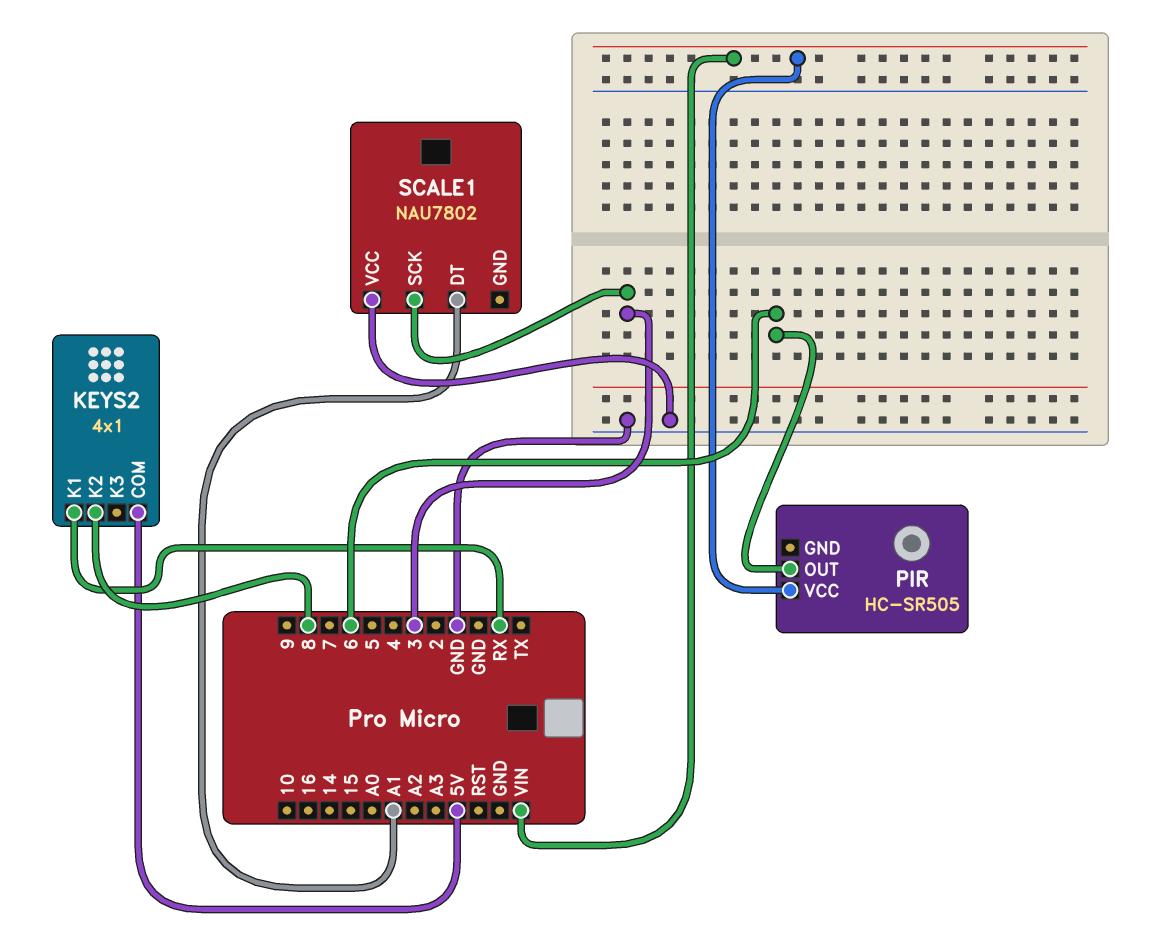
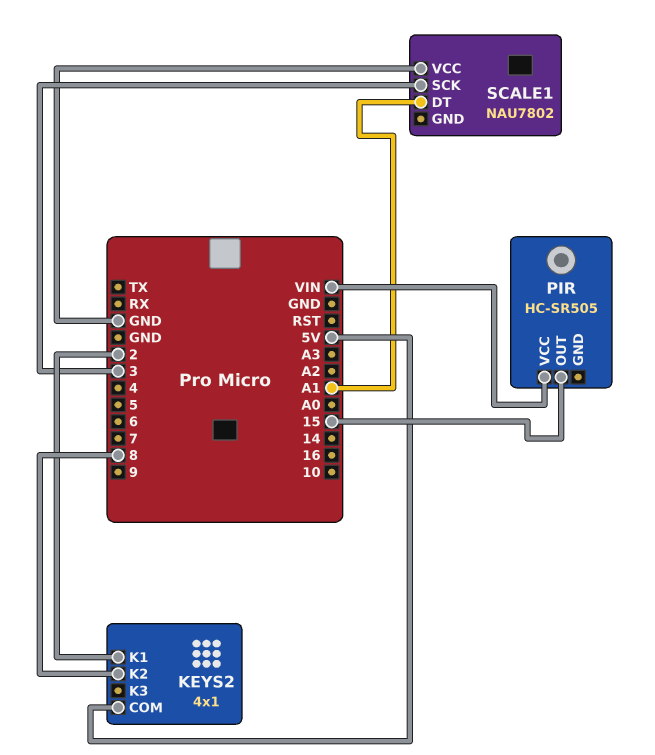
KEYS2 pin K1: RX -> 2
PIR pin OUT: 6 -> 15

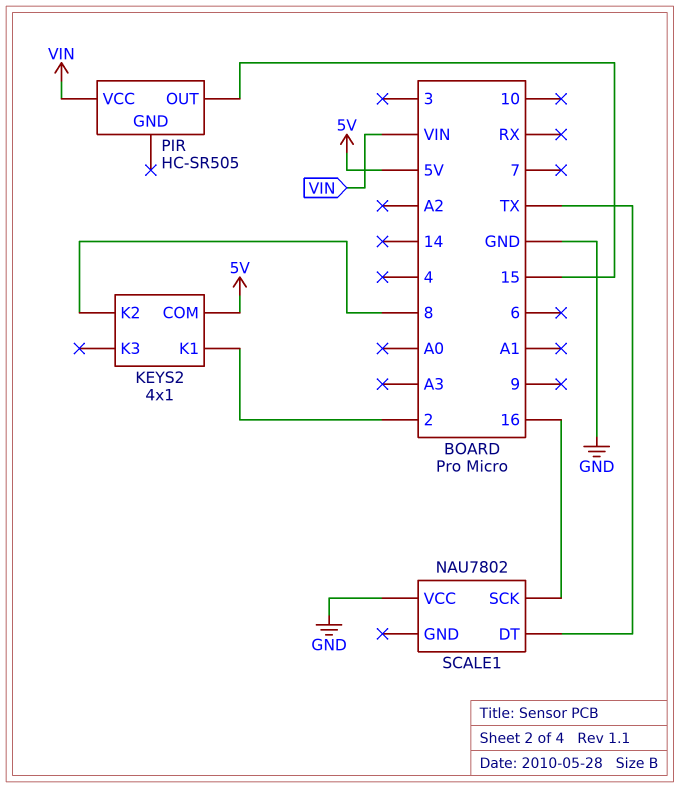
SCALE1 pin DT: A1 -> TX
SCALE1 pin SCK: 3 -> 16

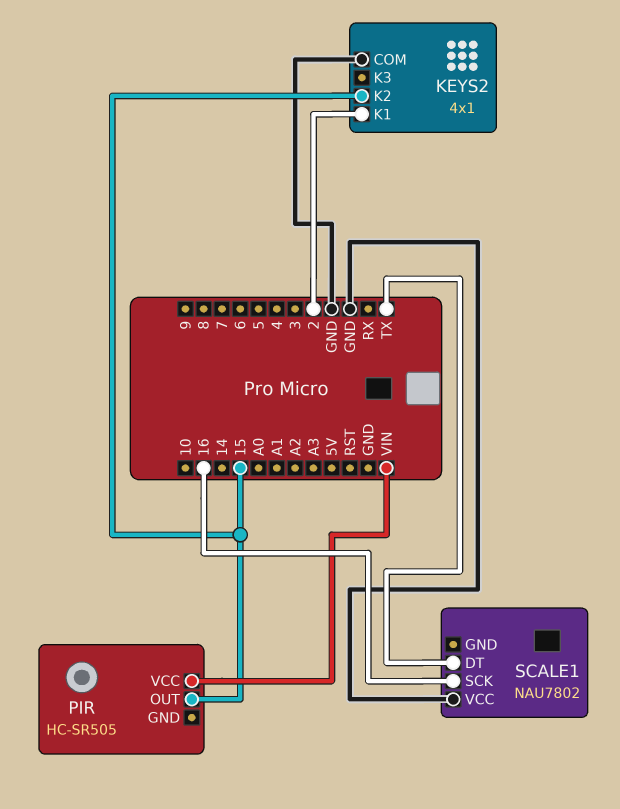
KEYS2 pin COM: 5V -> GND
KEYS2 pin K2: 8 -> 15

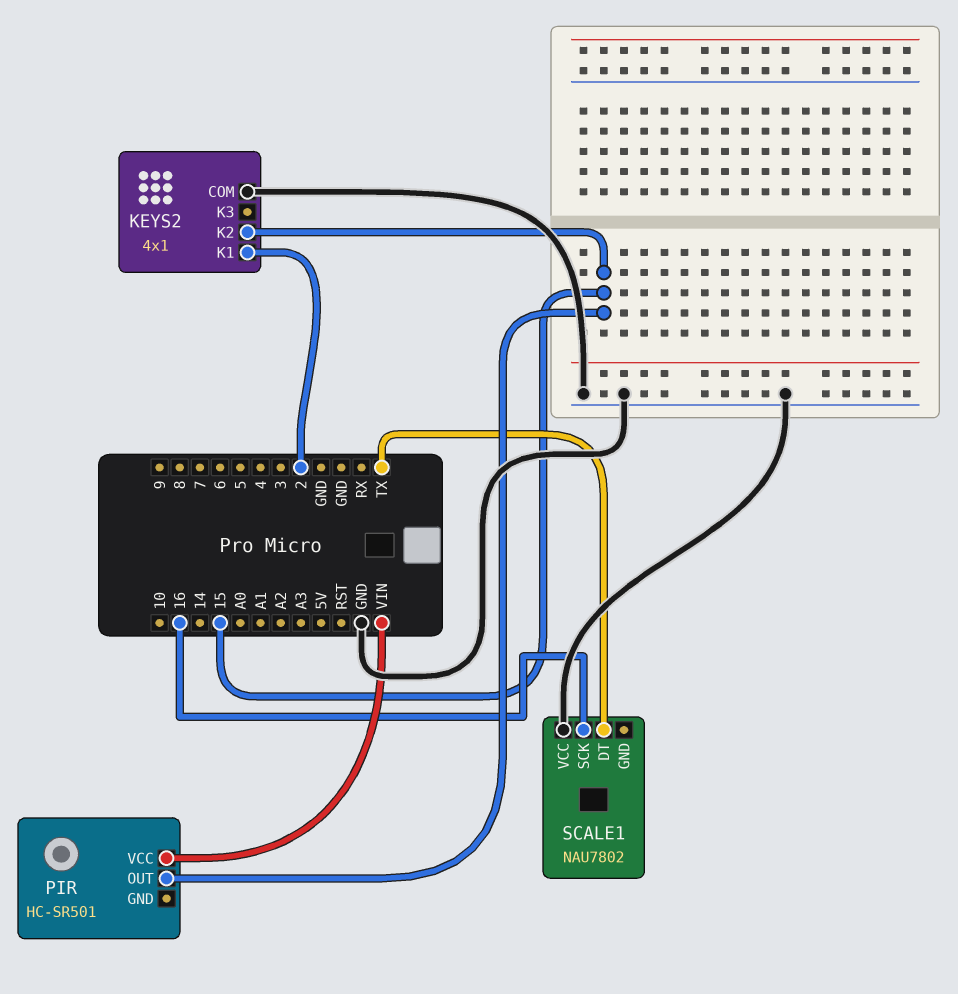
PIR: HC-SR505 -> HC-SR501

